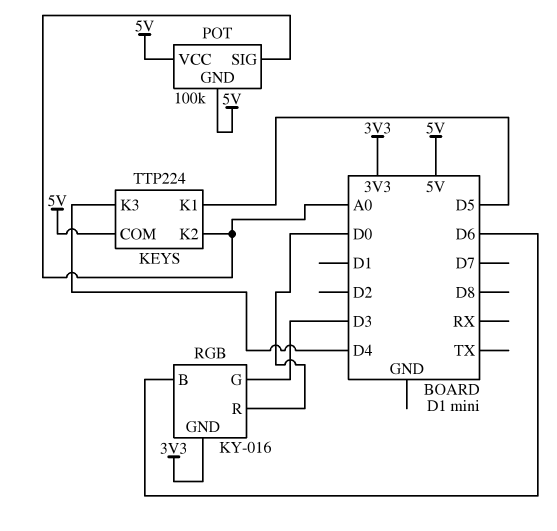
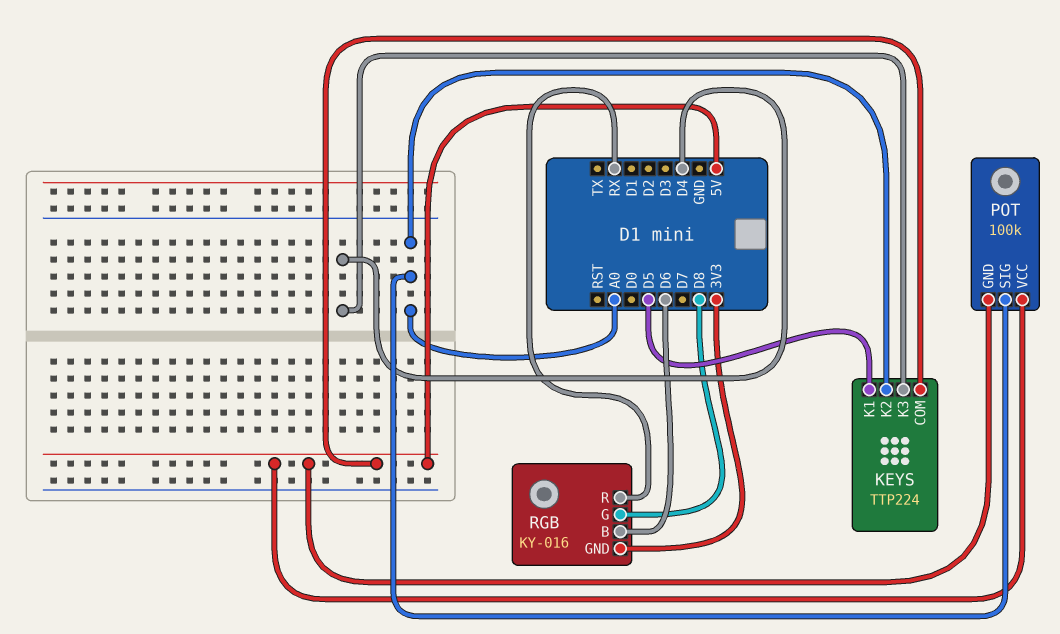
RGB pin G: D3 -> D8
RGB pin R: D0 -> RX

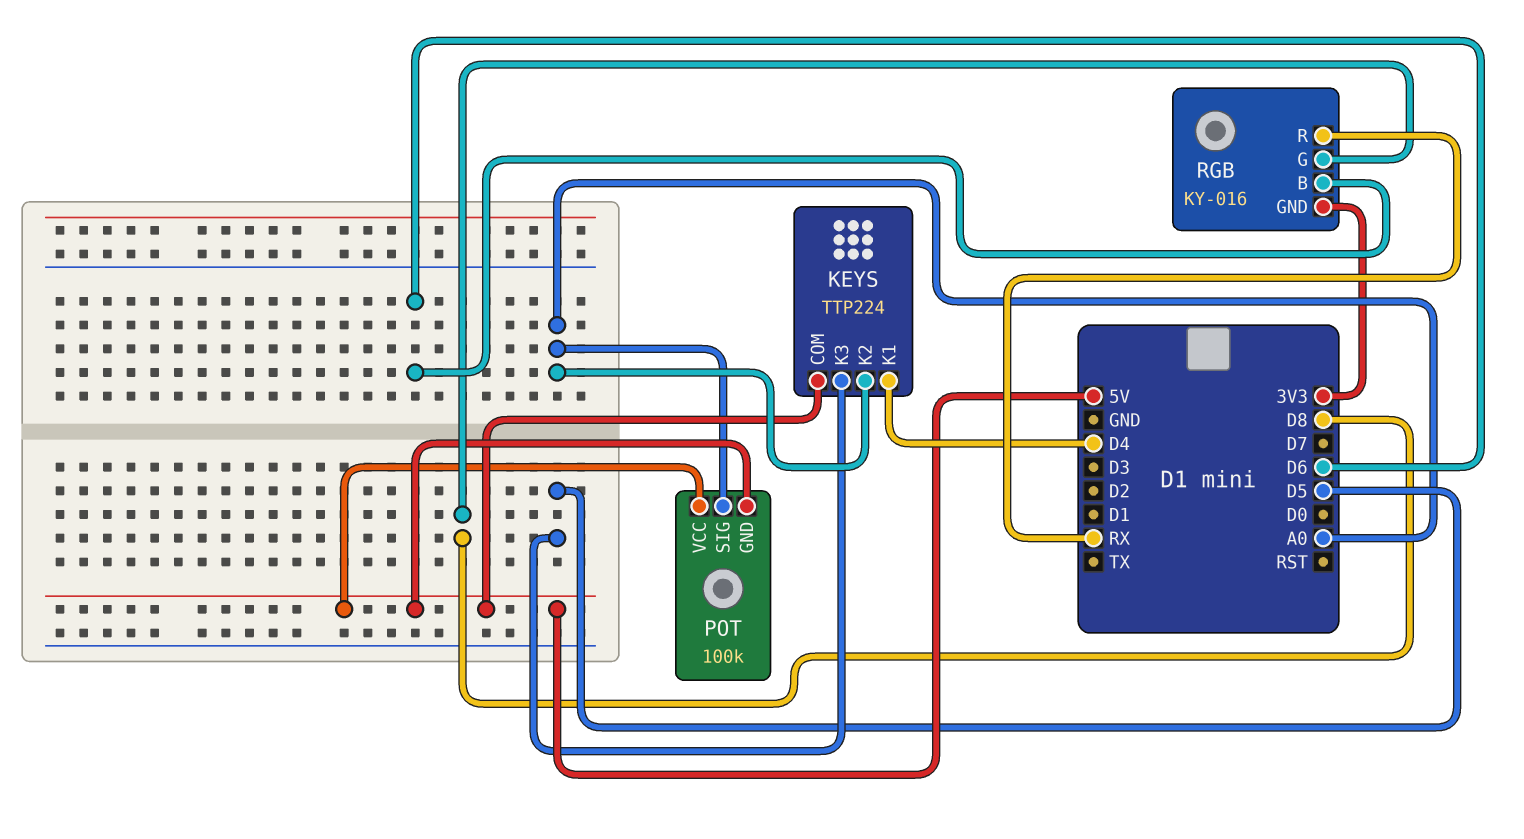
KEYS pin K1: D5 -> D4
KEYS pin K3: D4 -> D5

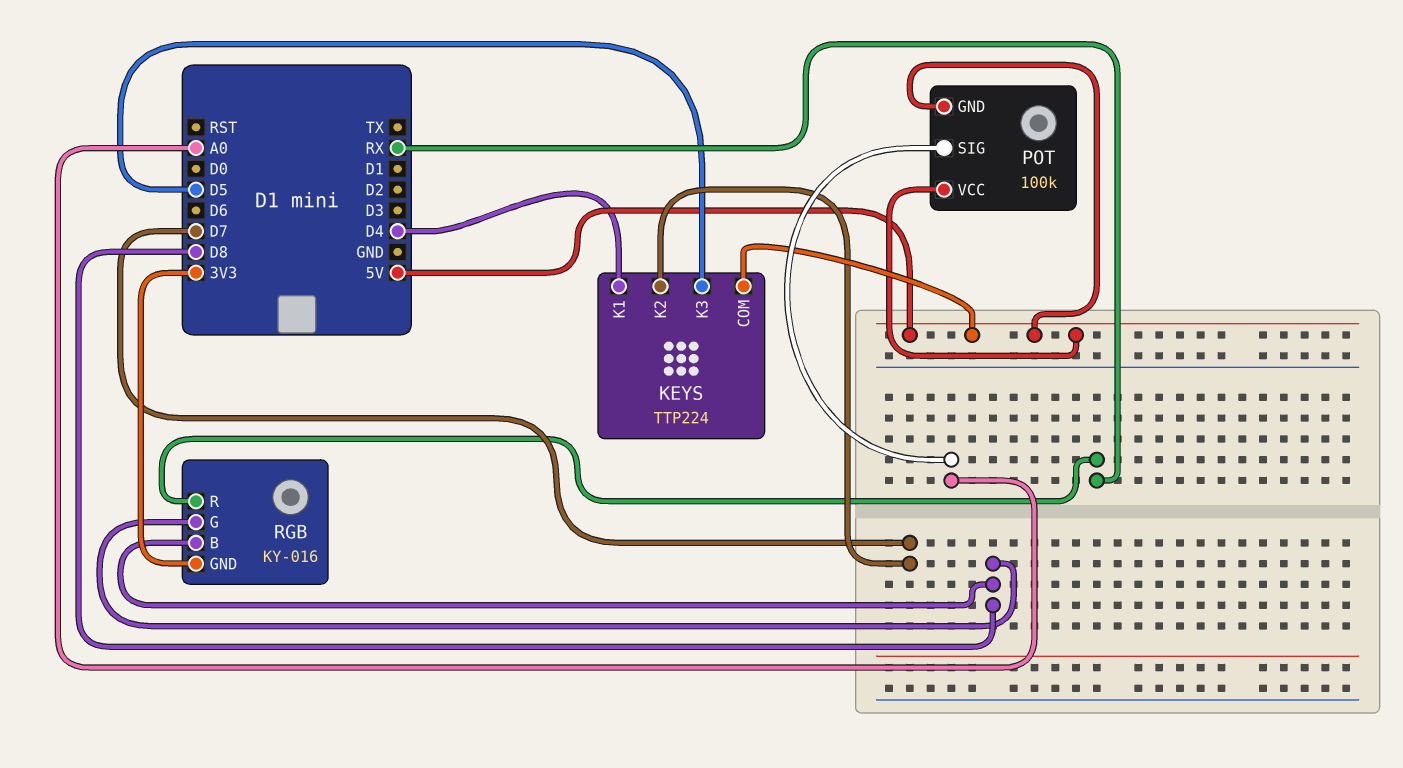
KEYS pin K2: A0 -> D7
RGB pin B: D6 -> D8

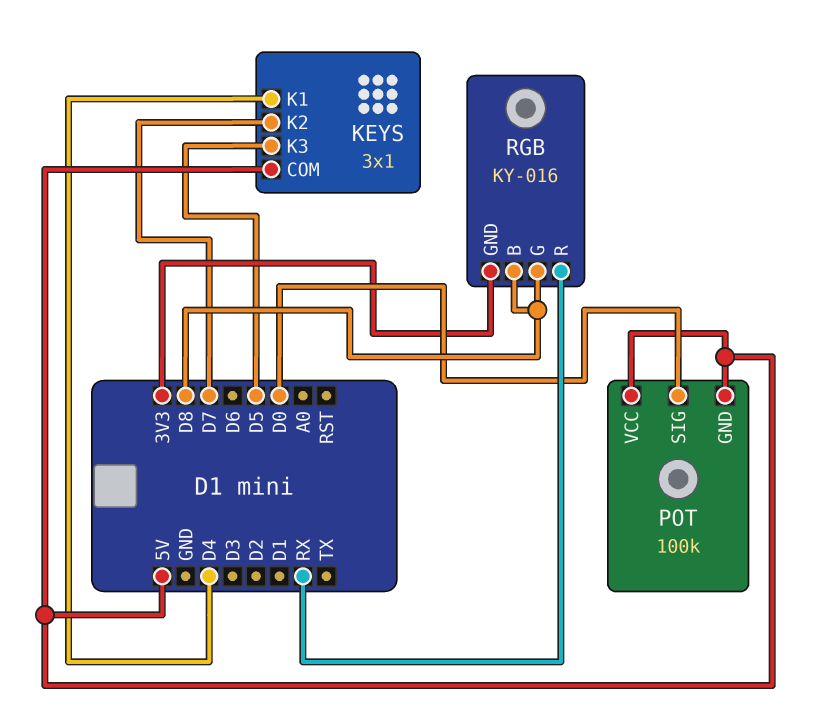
KEYS: TTP224 -> 3x1
POT pin SIG: A0 -> D0

